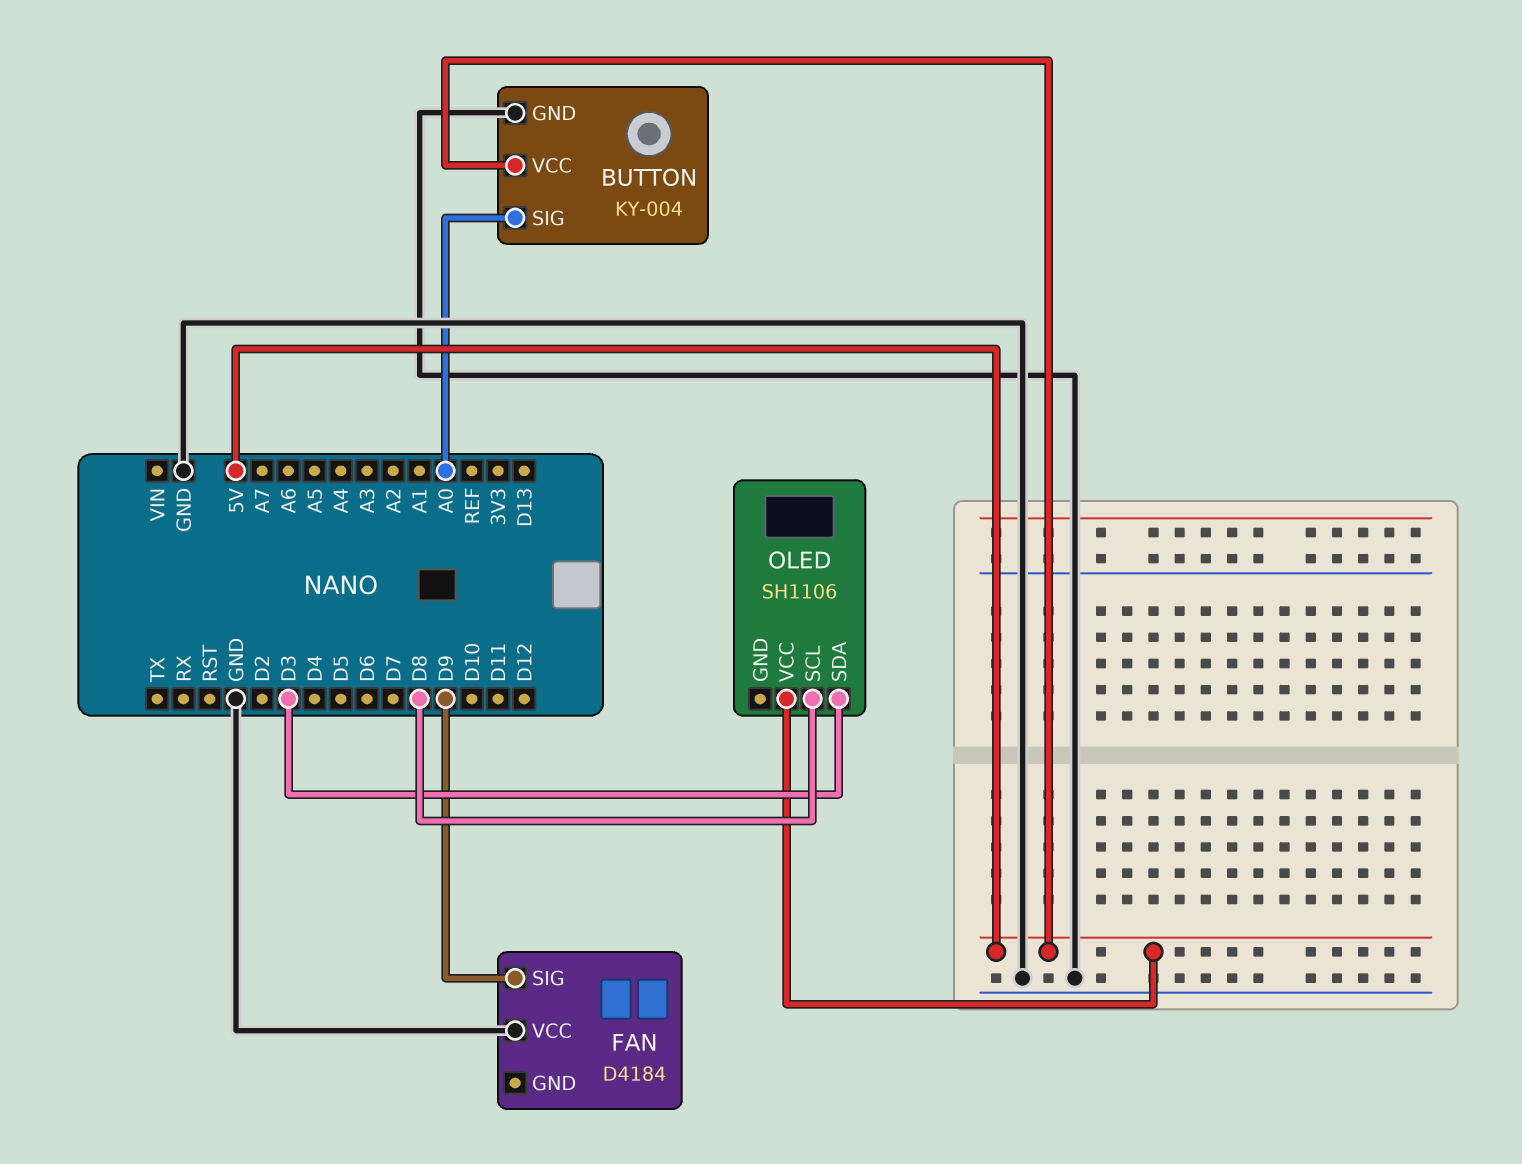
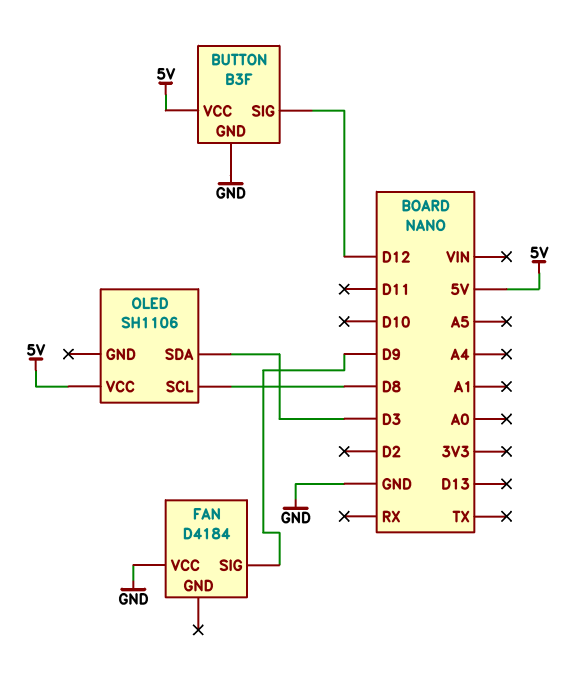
BUTTON: KY-004 -> B3F
BUTTON pin SIG: A0 -> D12

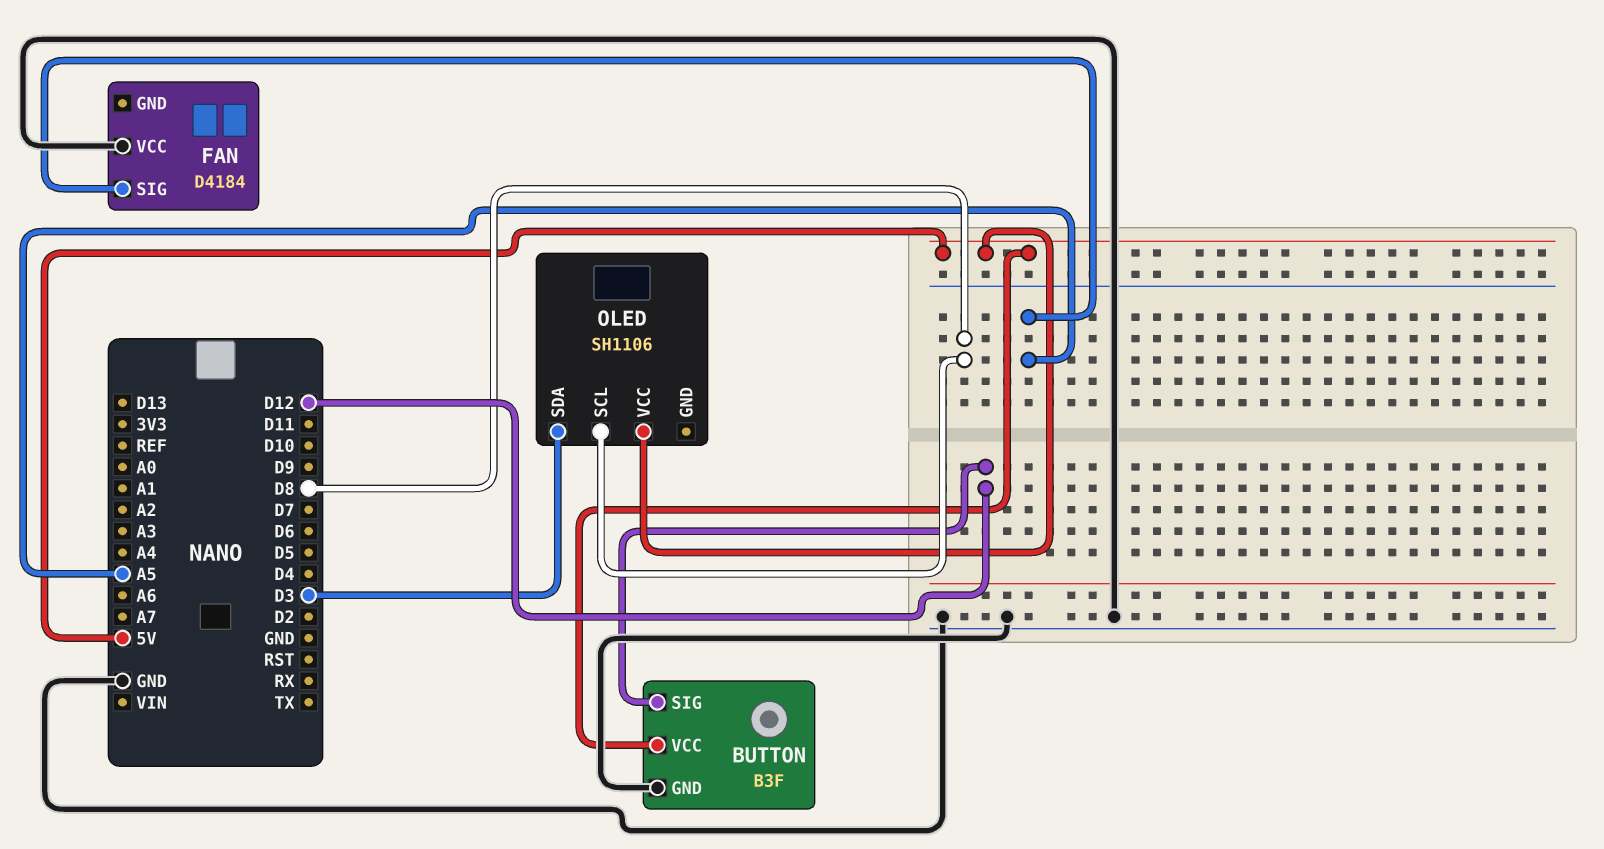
FAN pin SIG: D9 -> A5

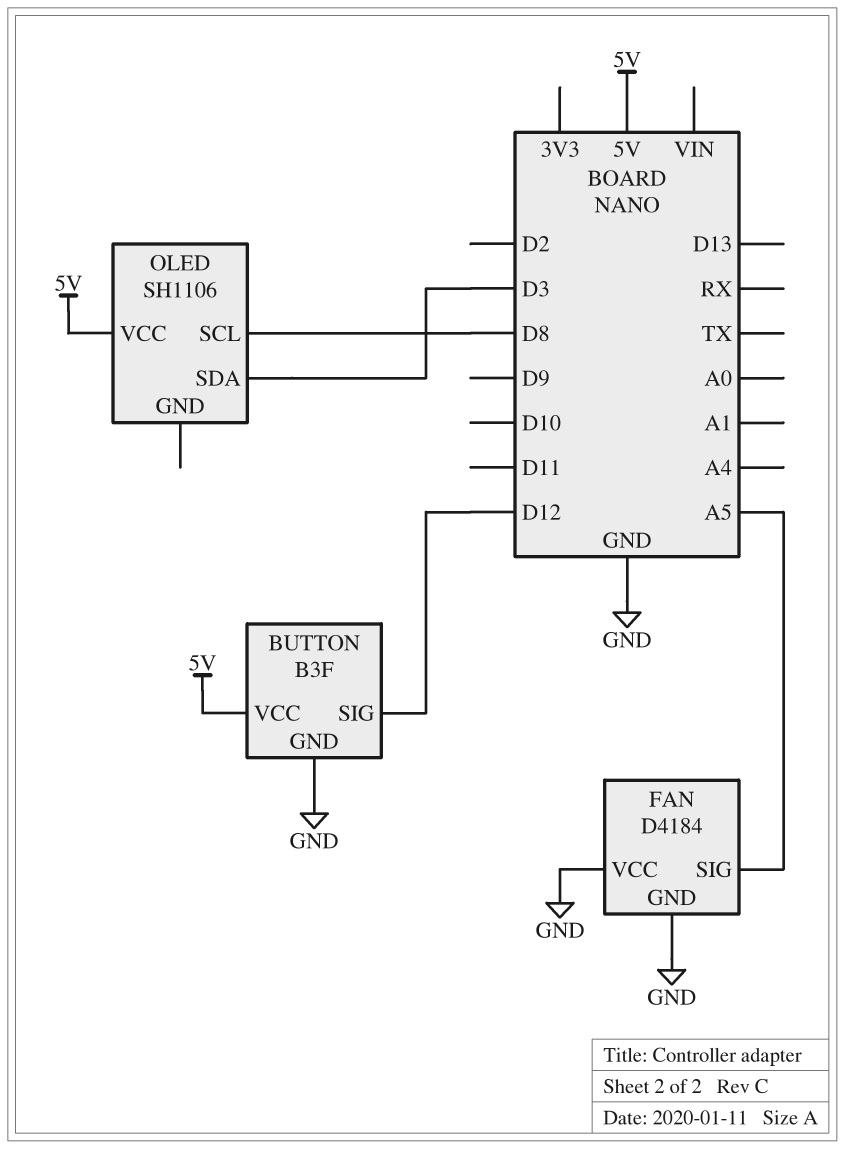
FAN pin GND: none -> GND

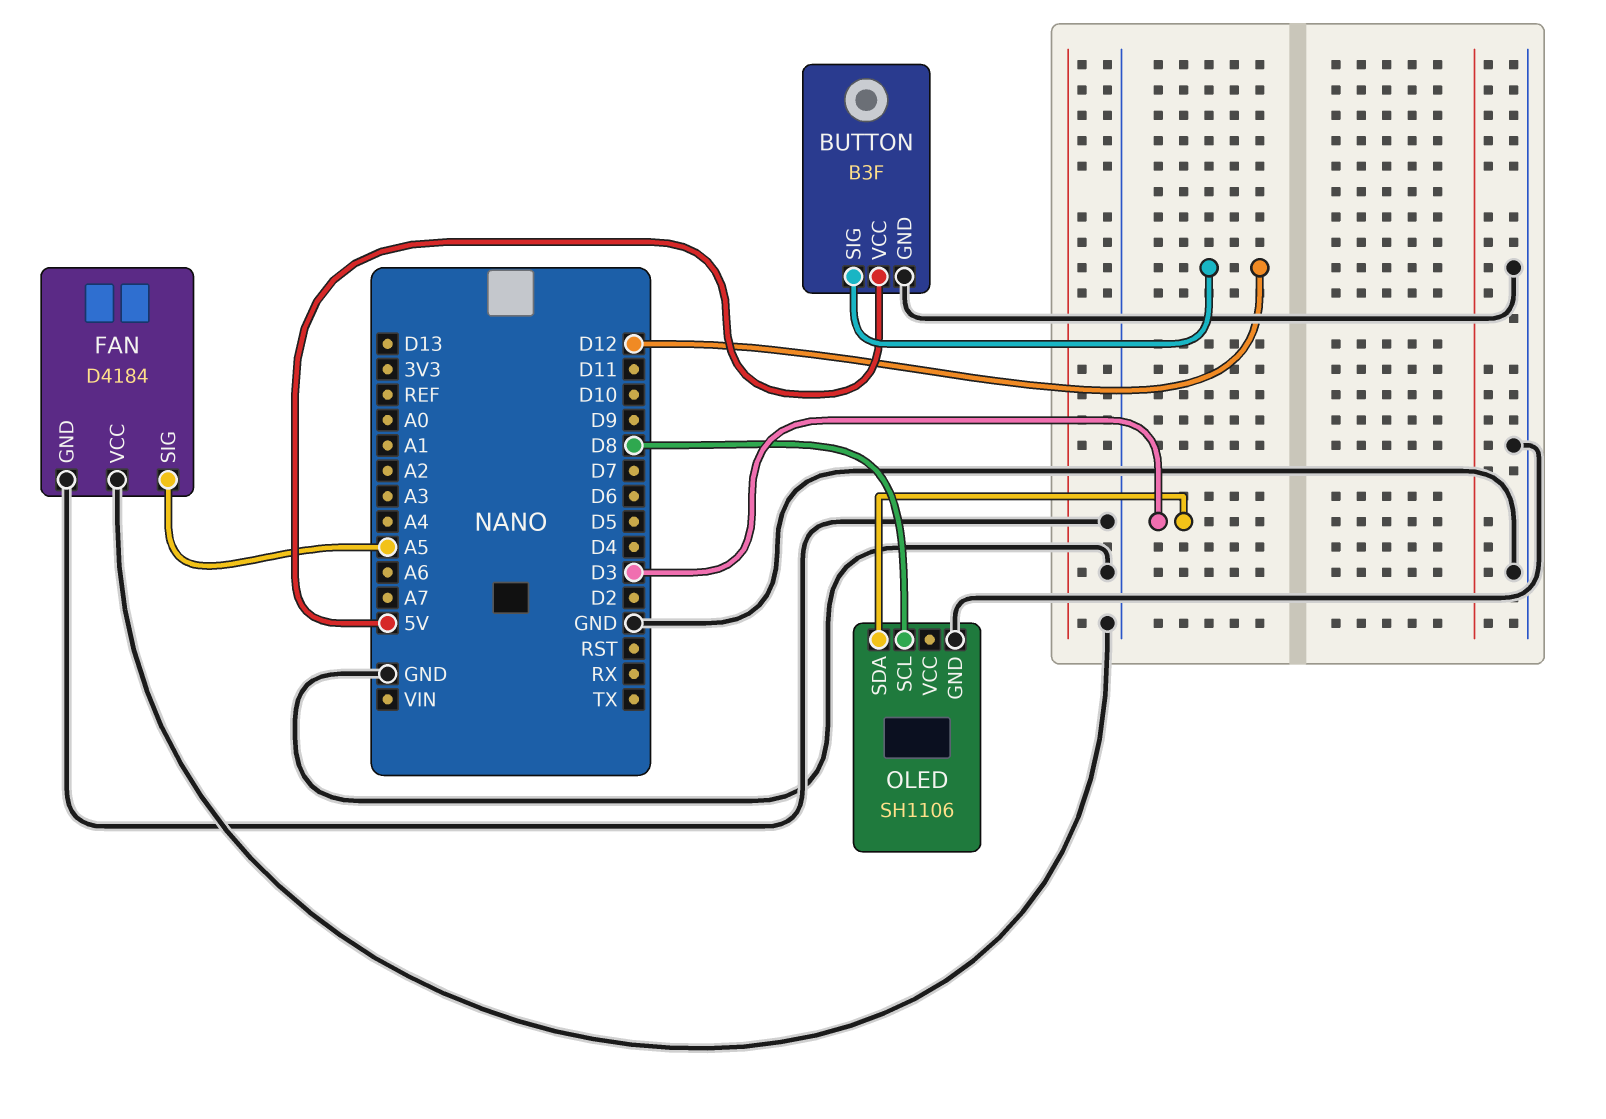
OLED pin GND: none -> GND
OLED pin VCC: 5V -> none

